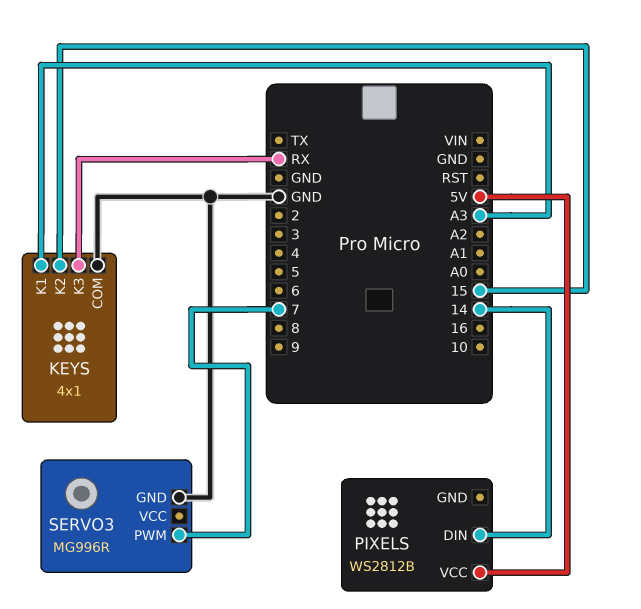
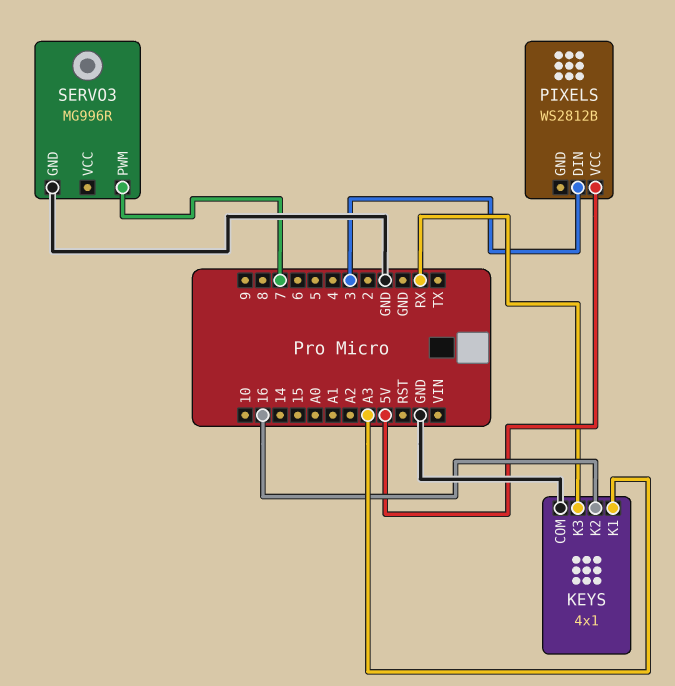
KEYS pin K2: 15 -> 16
PIXELS pin DIN: 14 -> 3

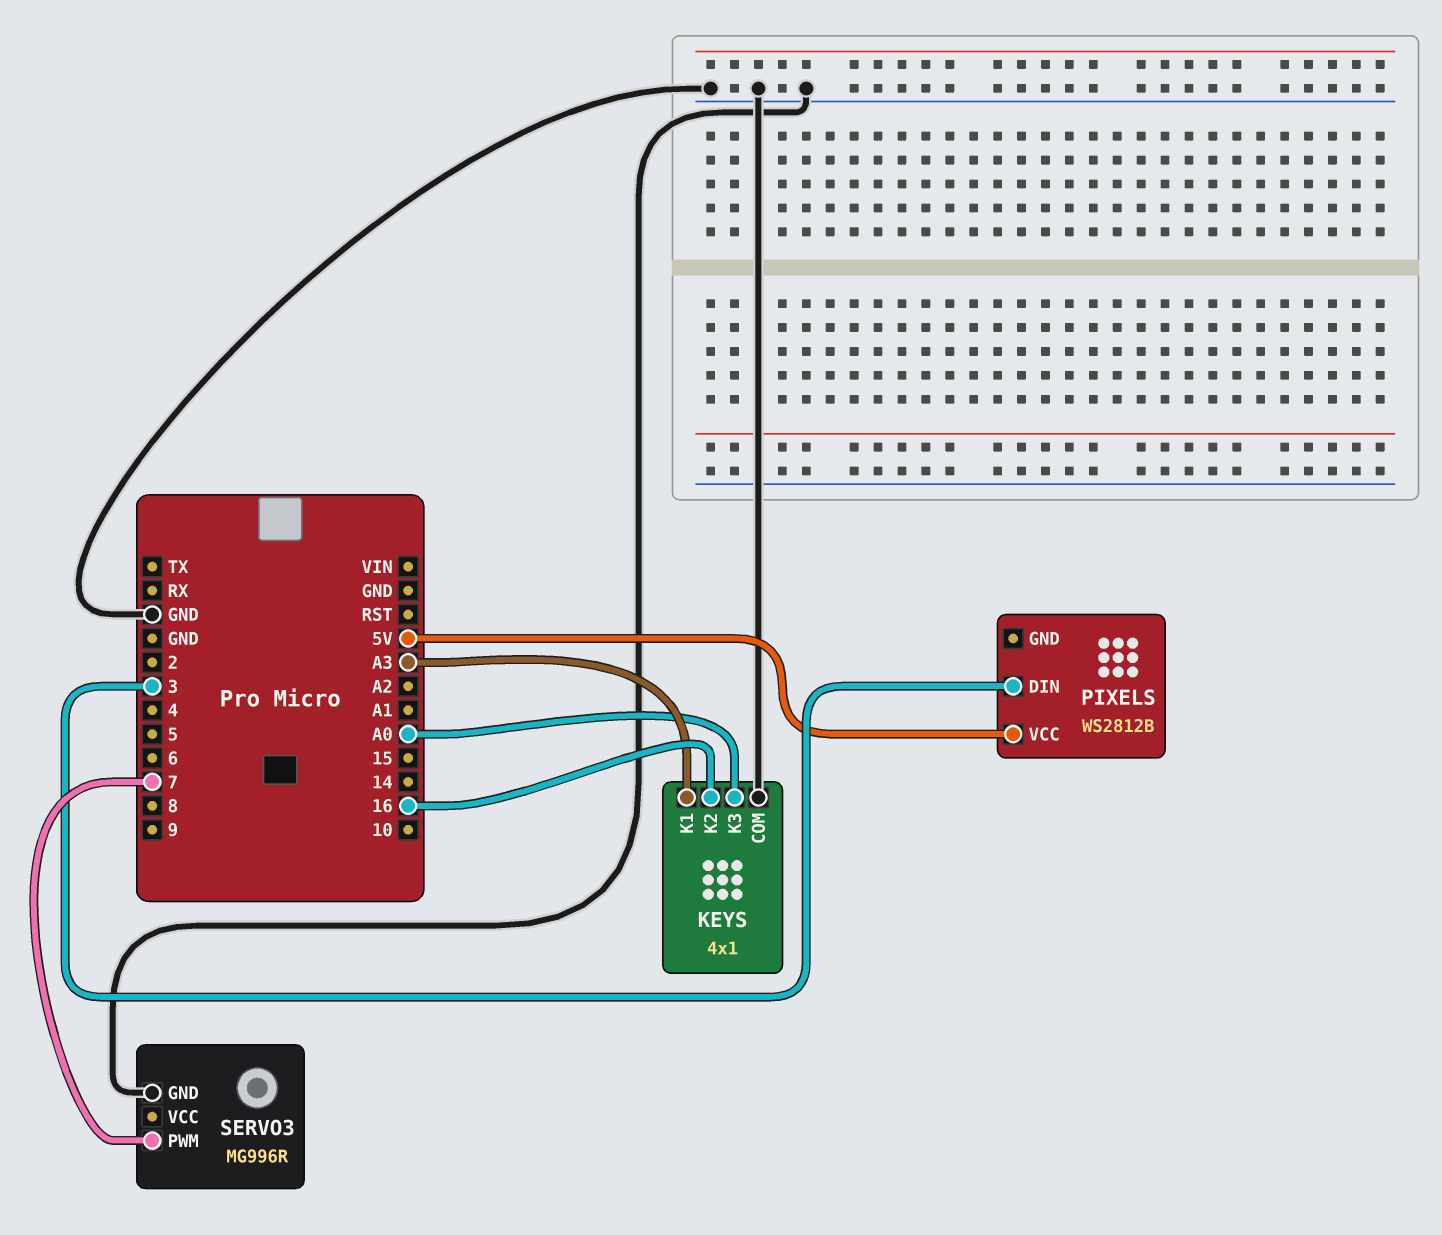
KEYS pin K3: RX -> A0

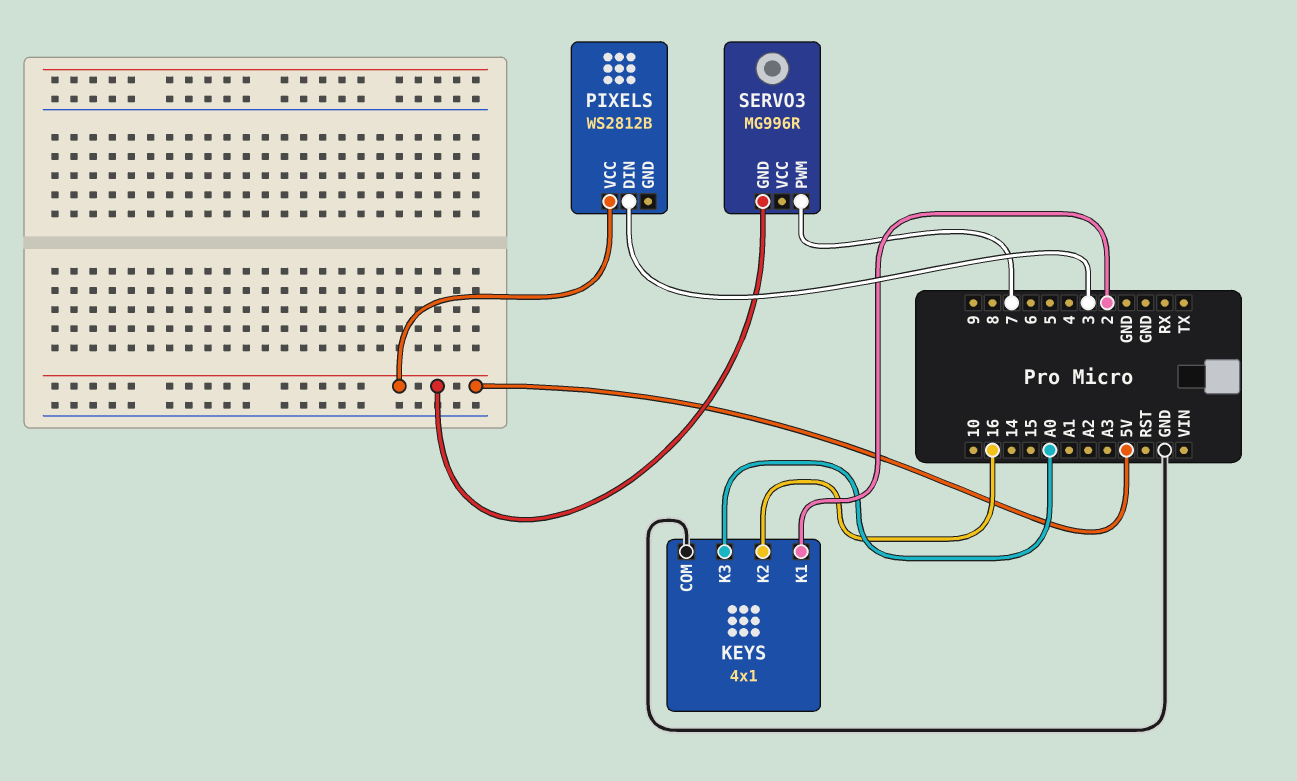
KEYS pin K1: A3 -> 2
SERVO3 pin GND: GND -> 5V

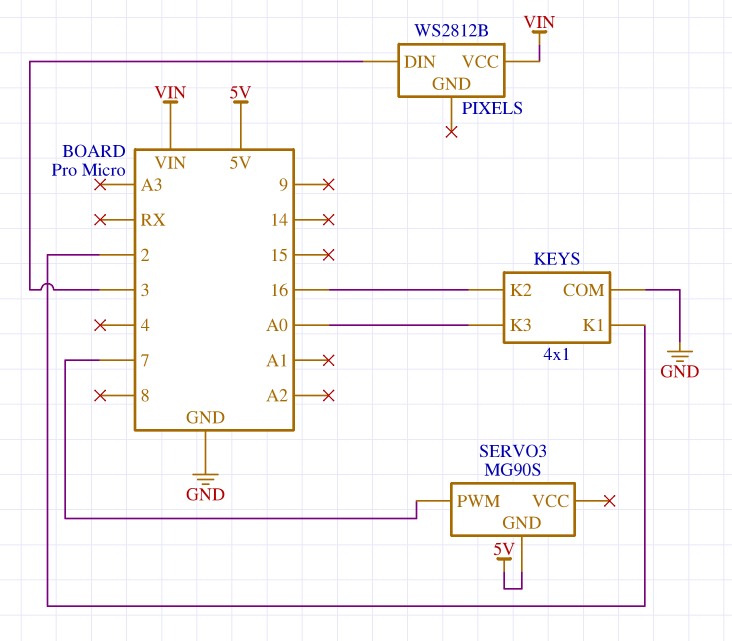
PIXELS pin VCC: 5V -> VIN
SERVO3: MG996R -> MG90S

